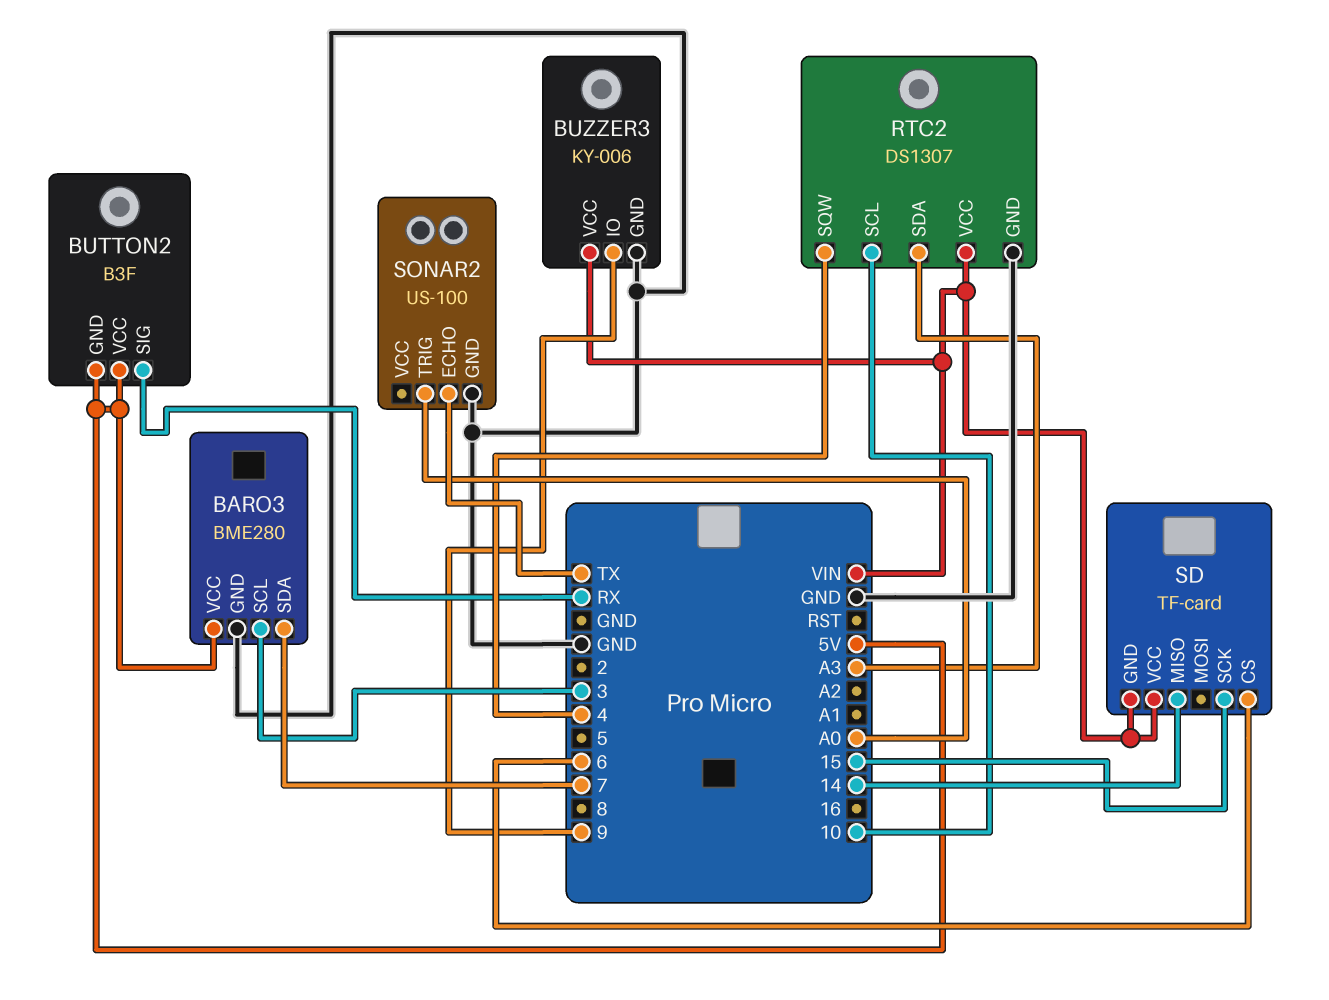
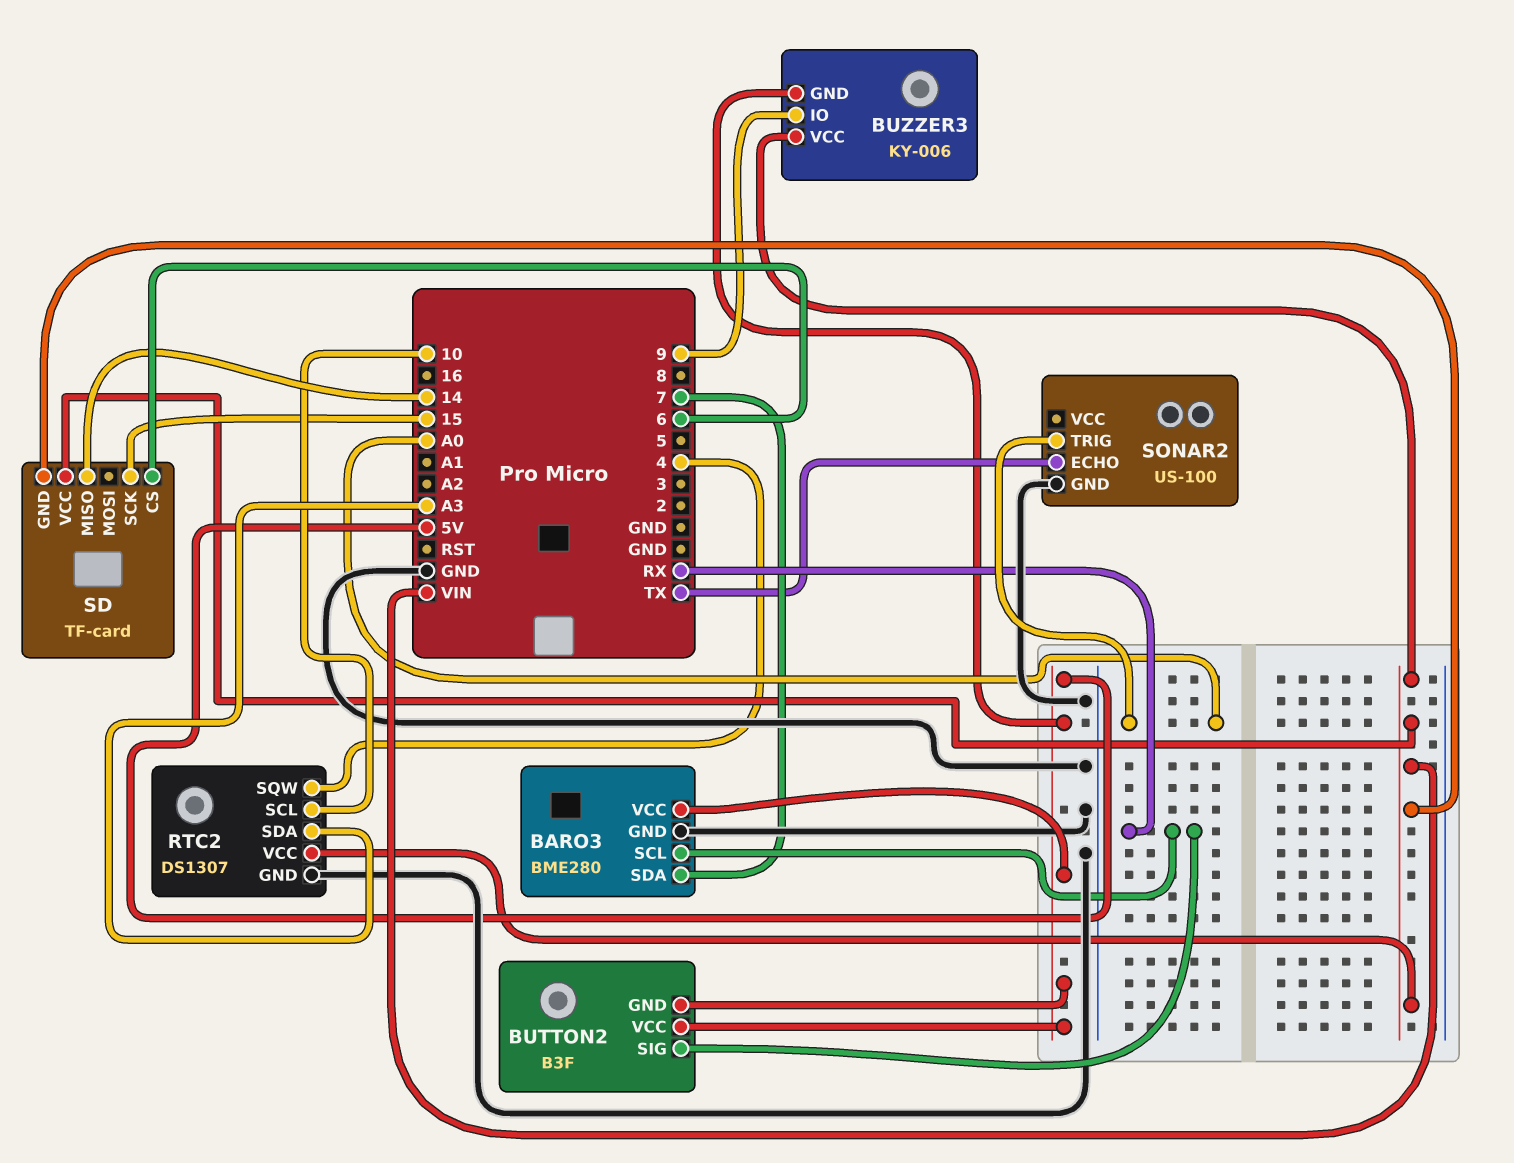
BARO3 pin SCL: 3 -> RX
BUZZER3 pin GND: GND -> 5V

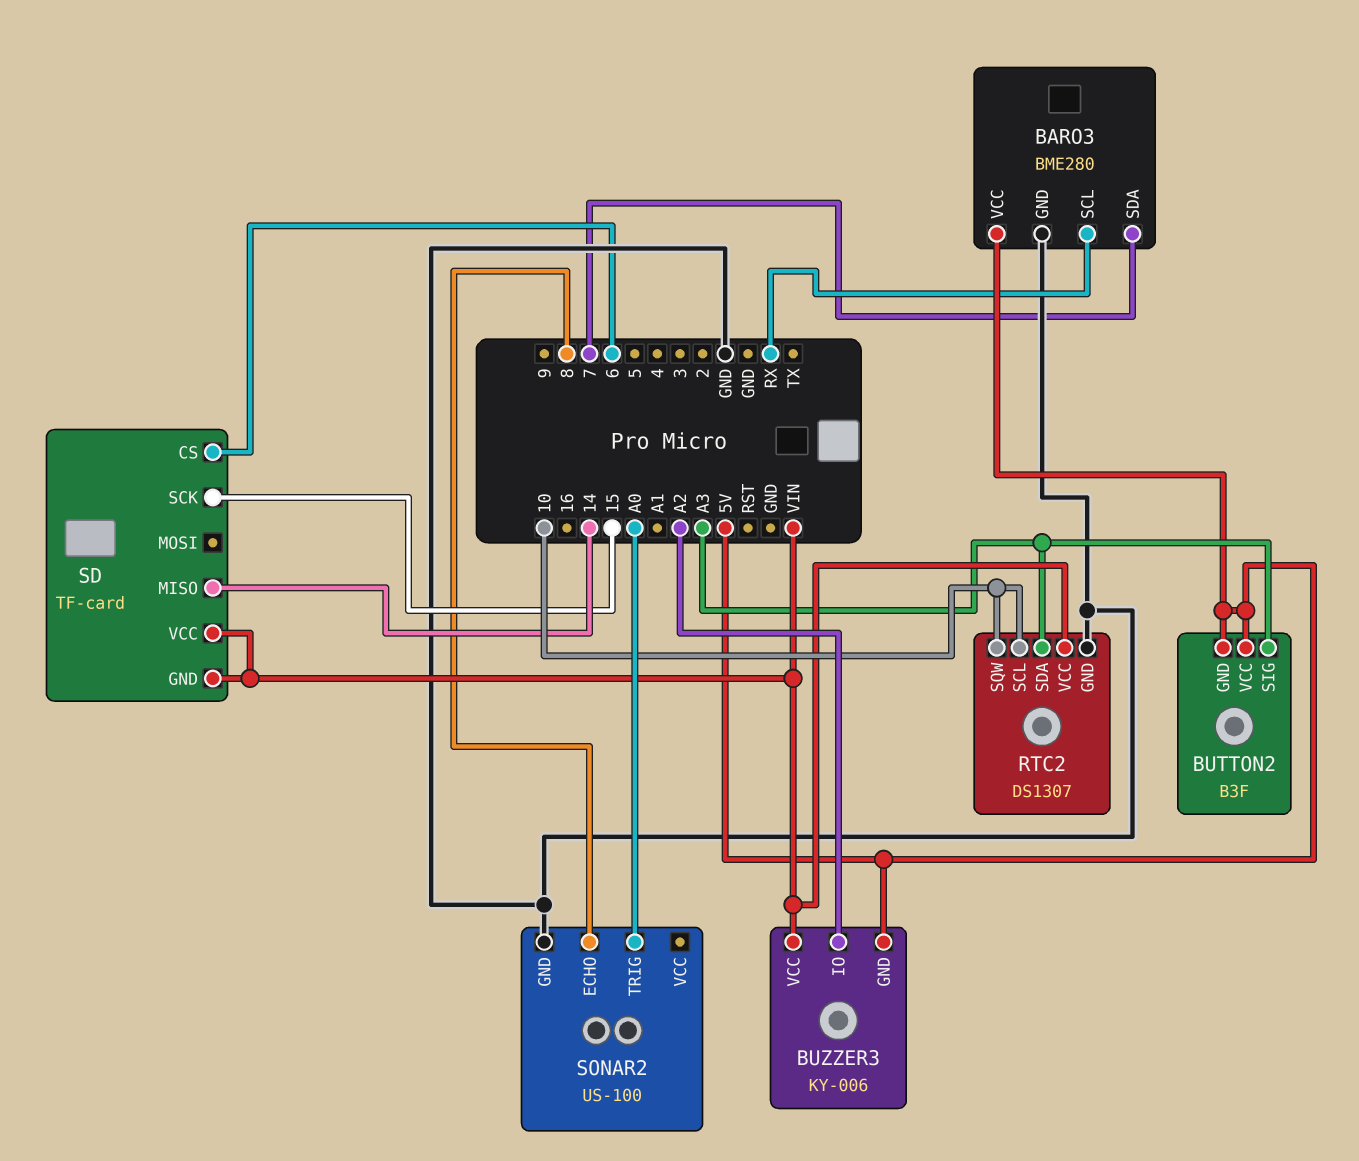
BUTTON2 pin SIG: RX -> A3
BUZZER3 pin IO: 9 -> A2
RTC2 pin SQW: 4 -> 10
SONAR2 pin ECHO: TX -> 8

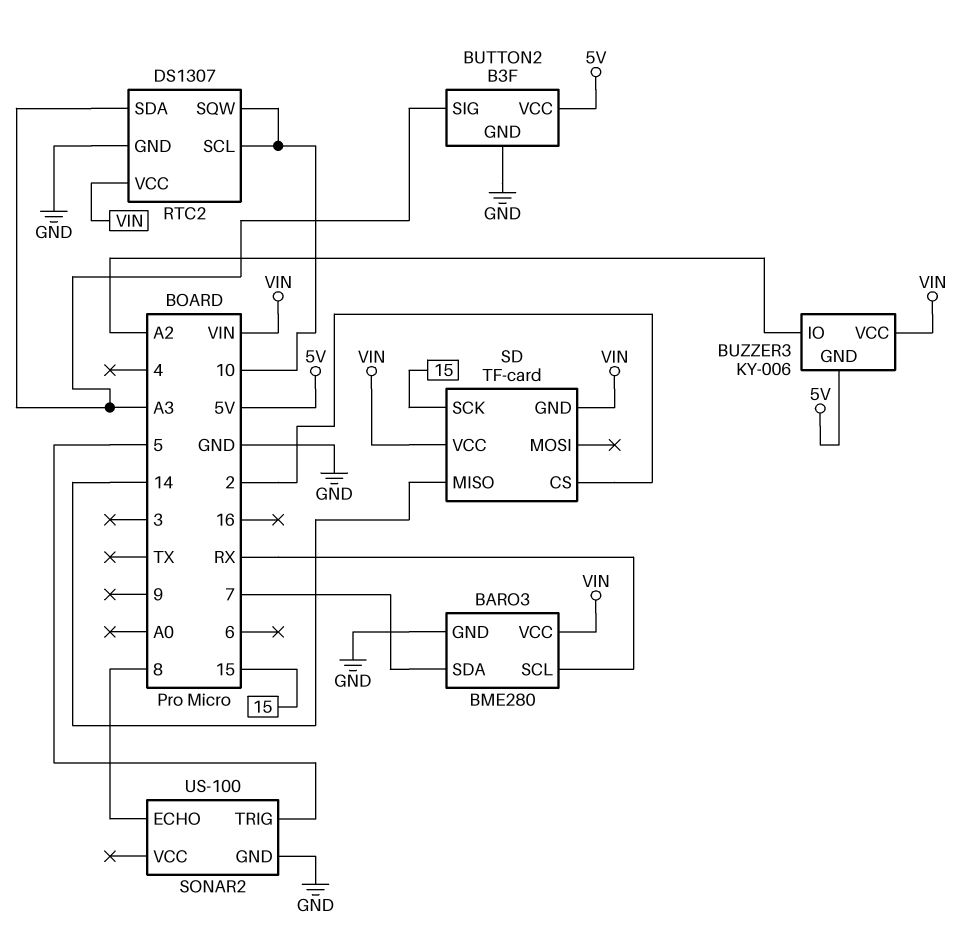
BARO3 pin VCC: 5V -> VIN
BUTTON2 pin GND: 5V -> GND
SD pin CS: 6 -> 2
SONAR2 pin TRIG: A0 -> 5

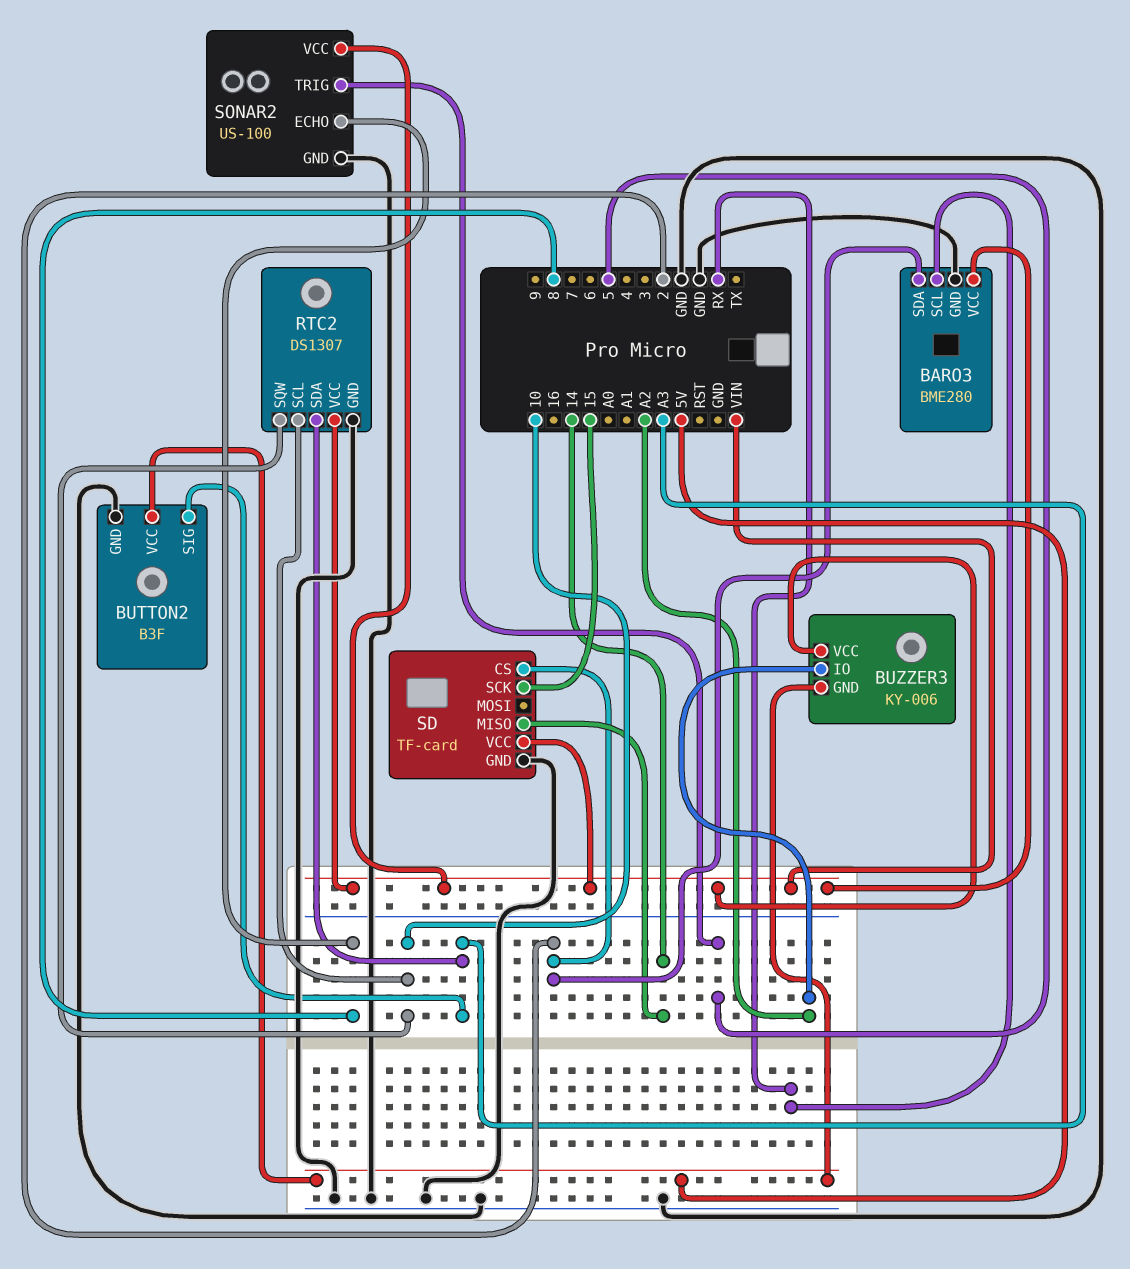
BARO3 pin SDA: 7 -> 2
SD pin GND: VIN -> GND
SONAR2 pin VCC: none -> VIN

